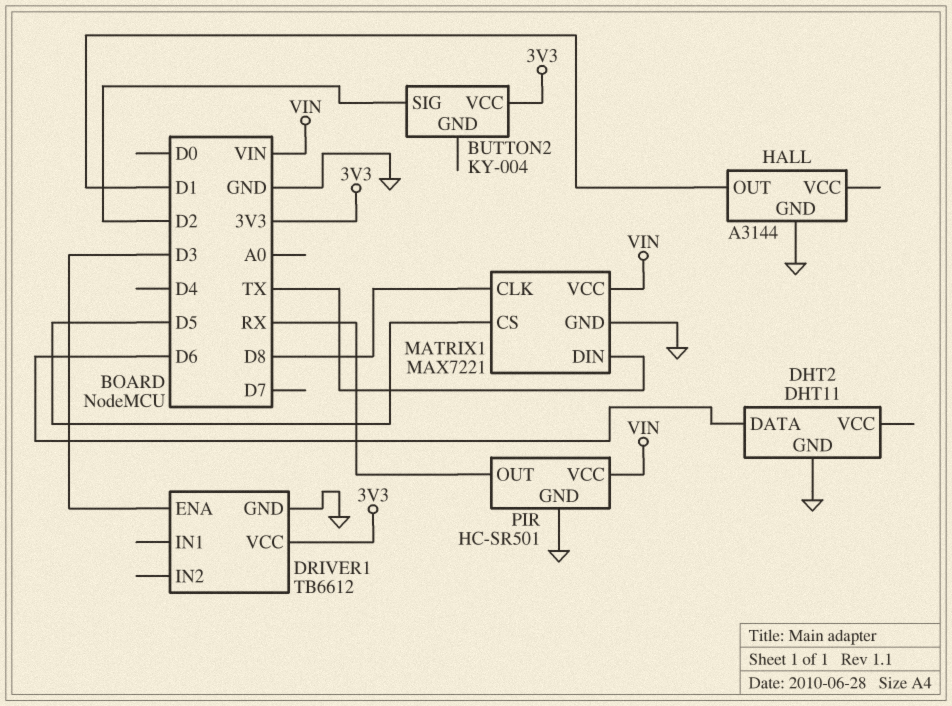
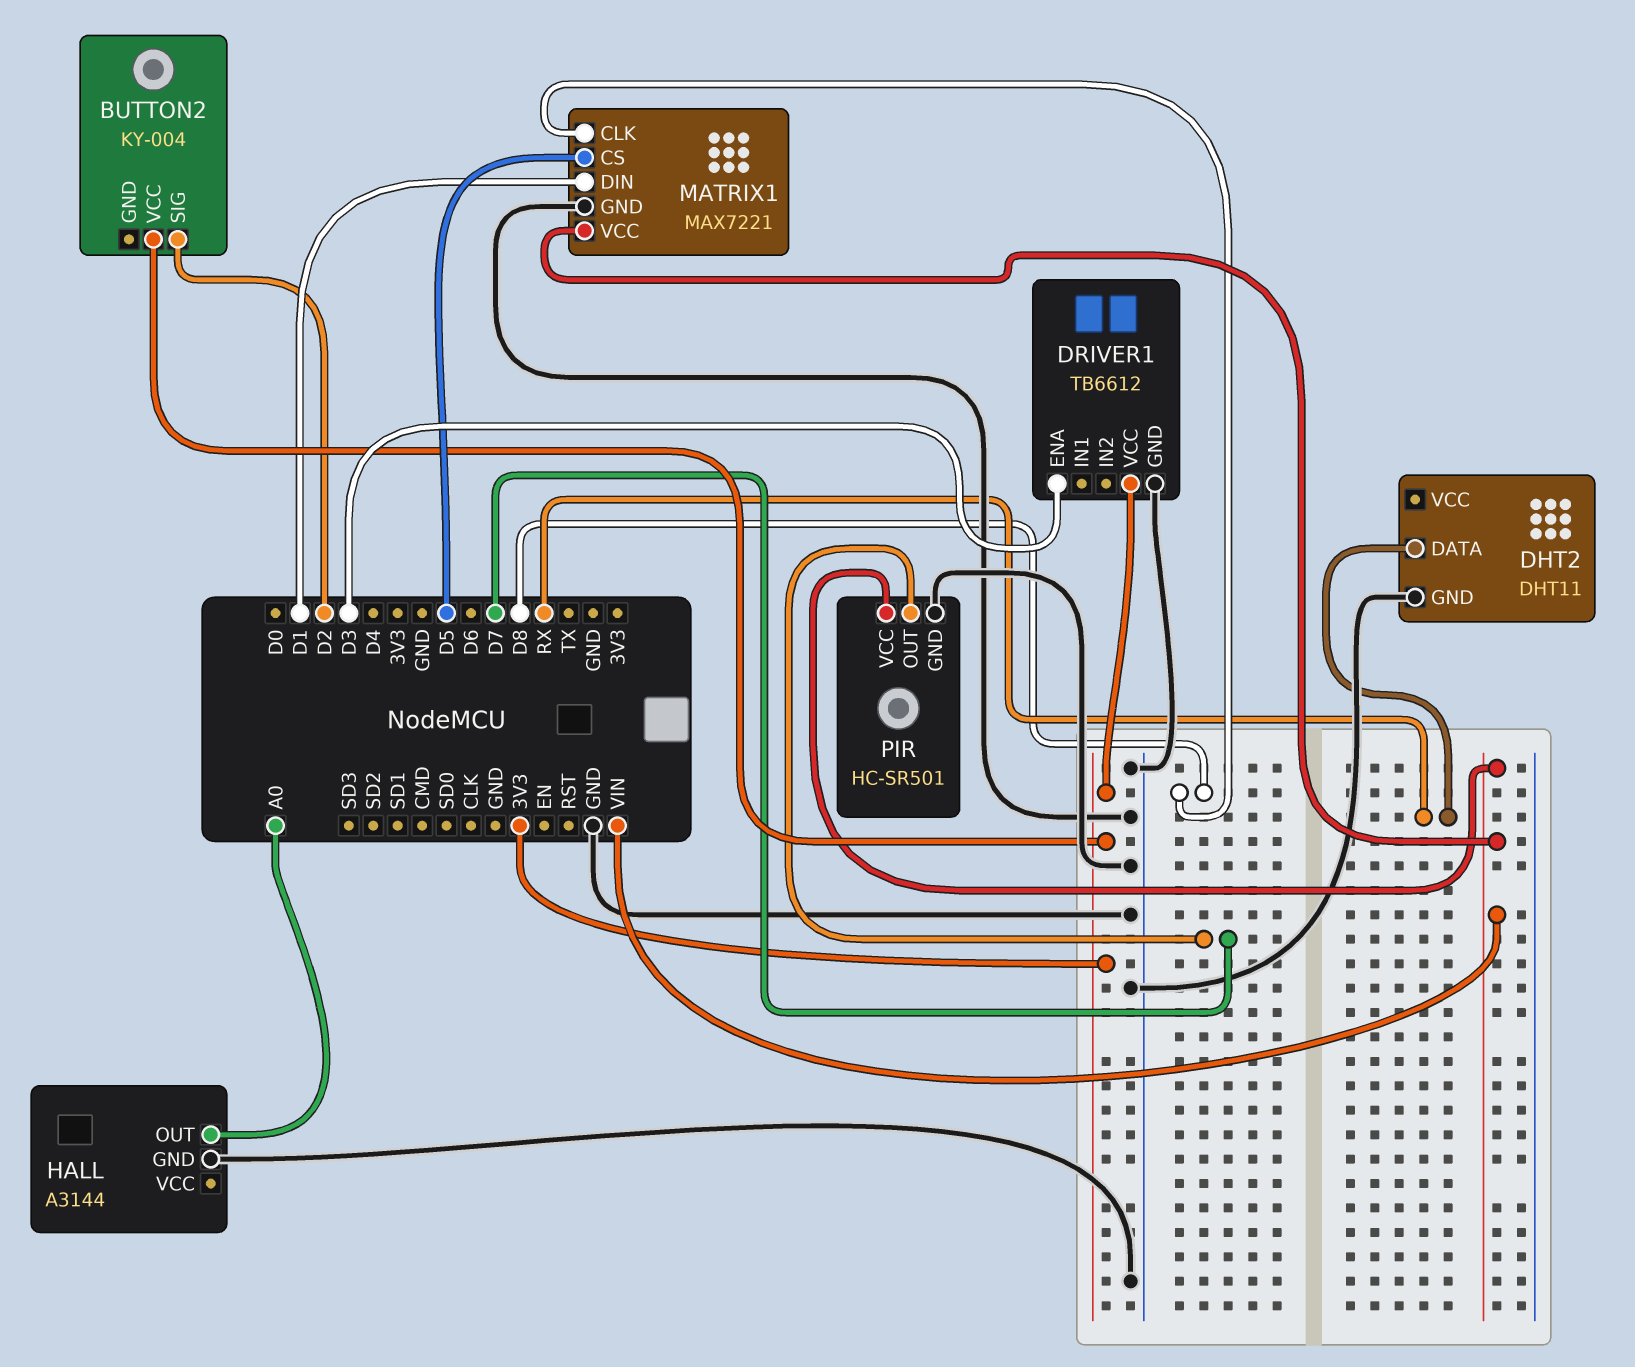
DHT2 pin DATA: D6 -> RX
HALL pin OUT: D1 -> A0
MATRIX1 pin DIN: TX -> D1
PIR pin OUT: RX -> D7

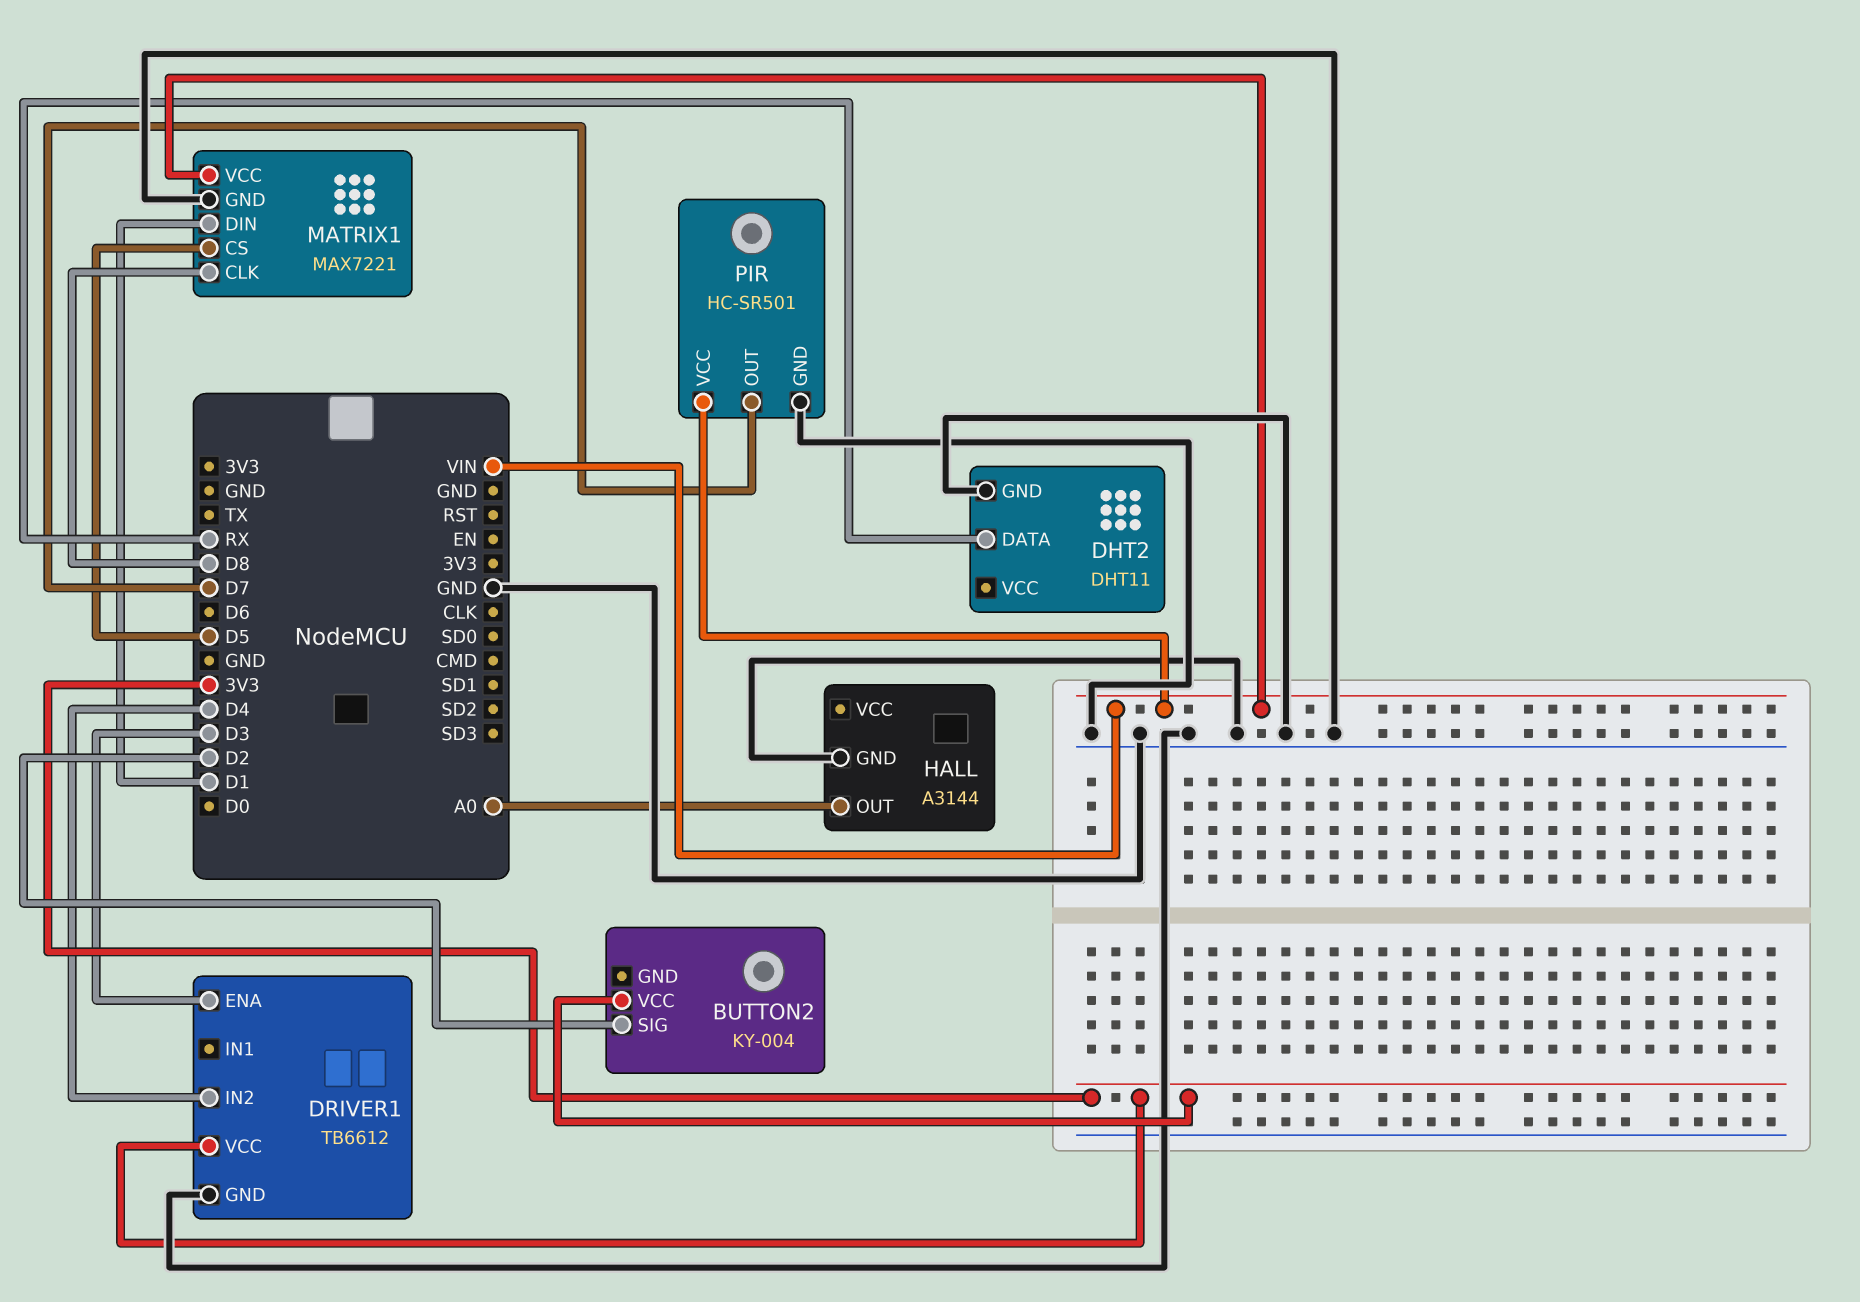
DRIVER1 pin IN2: none -> D4

